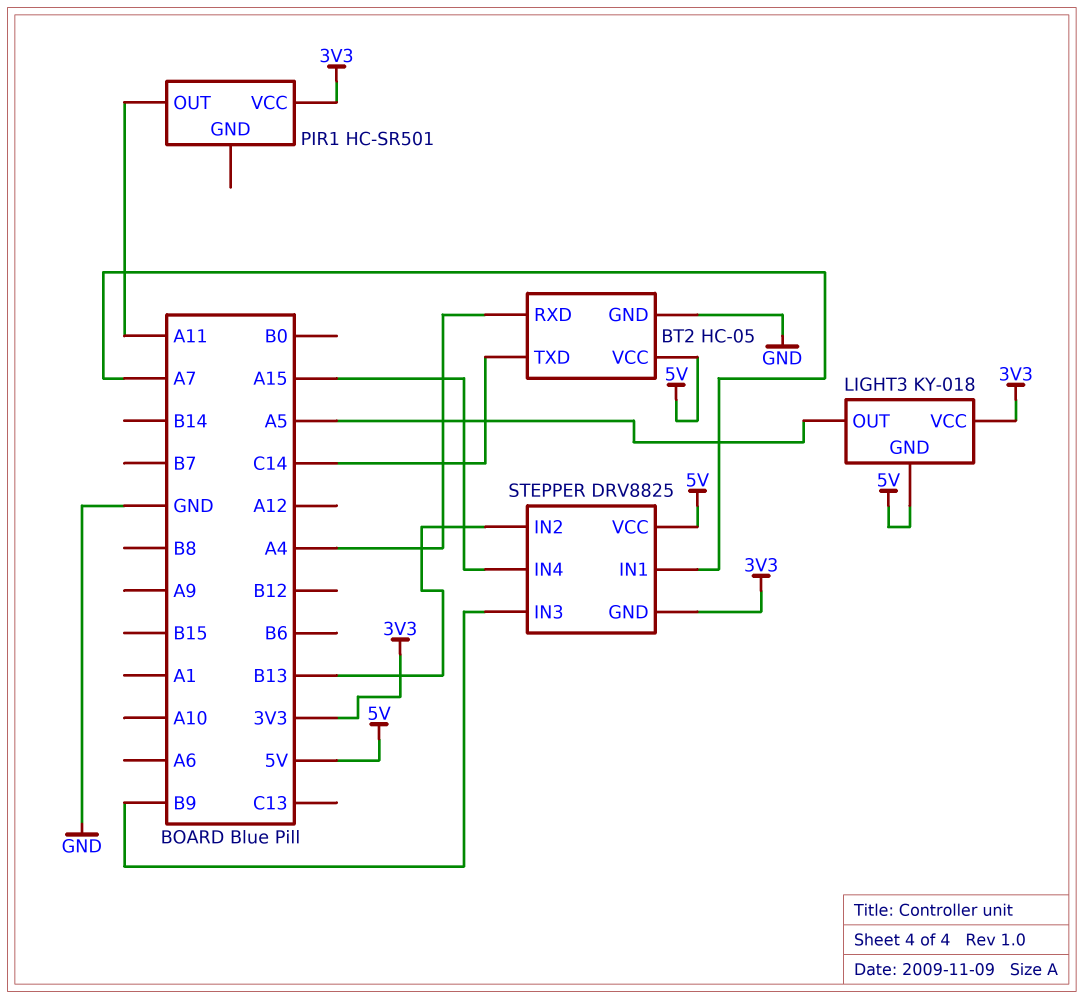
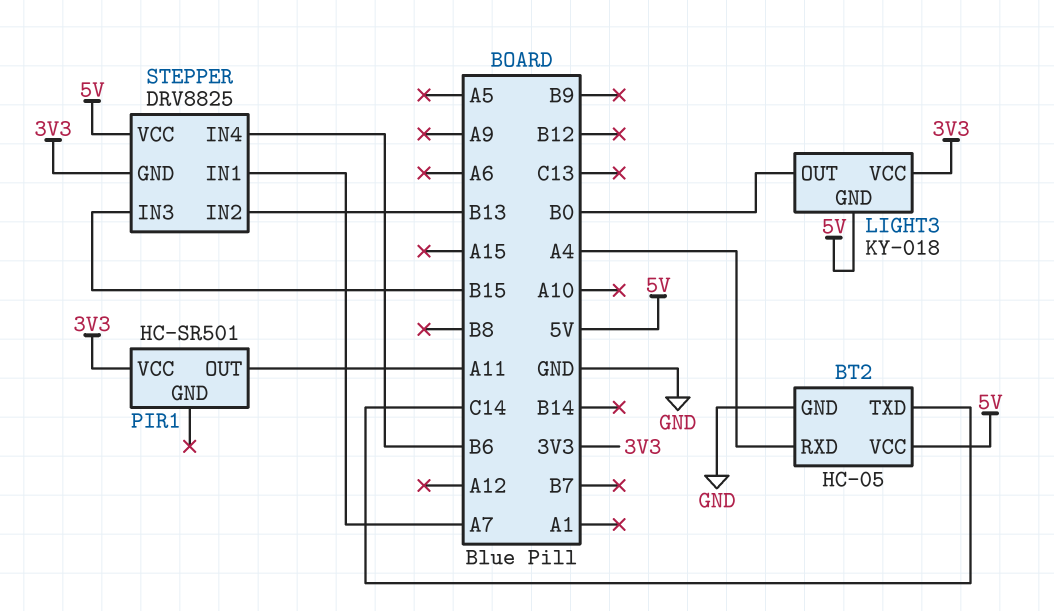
LIGHT3 pin OUT: A5 -> B0
STEPPER pin IN3: B9 -> B15
STEPPER pin IN4: A15 -> B6

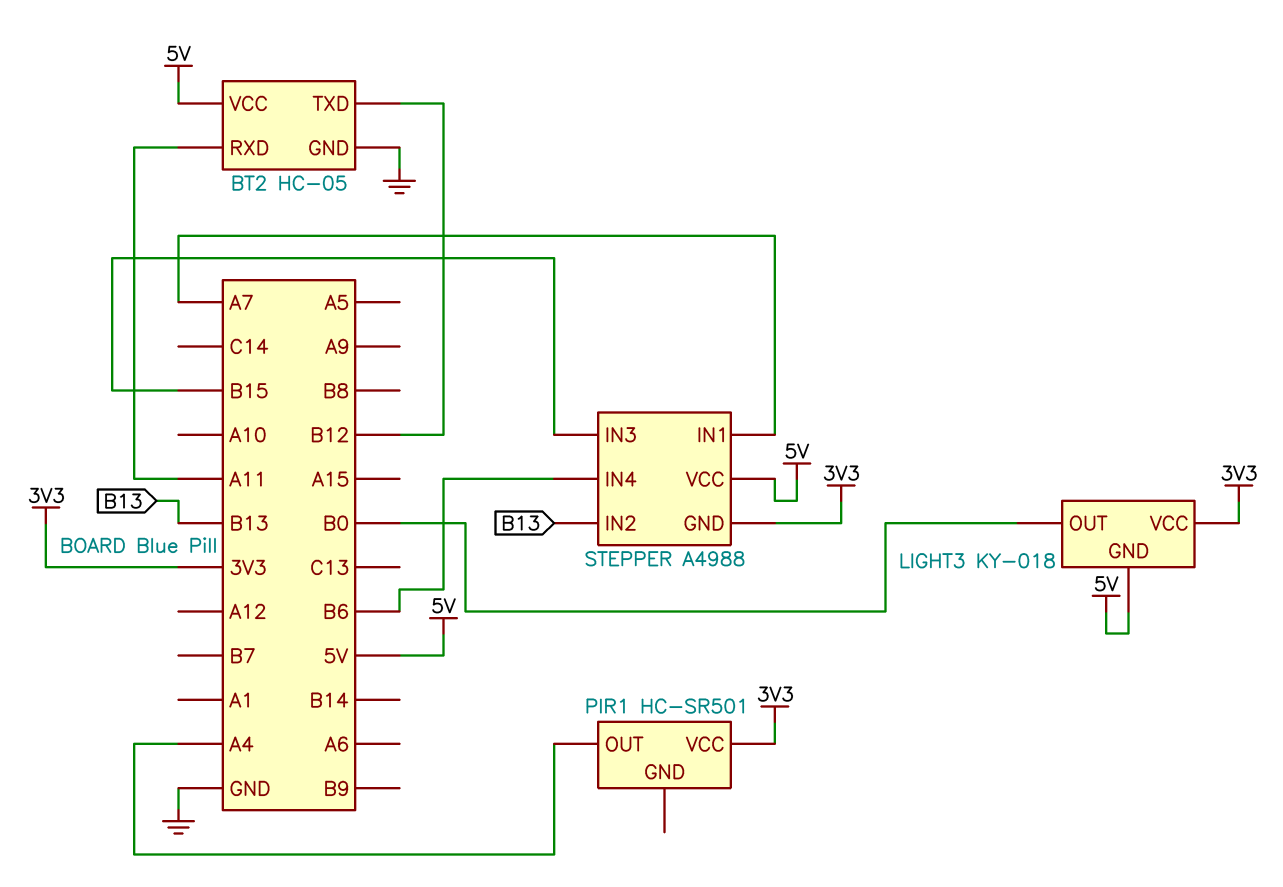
BT2 pin RXD: A4 -> A11
BT2 pin TXD: C14 -> B12
PIR1 pin OUT: A11 -> A4
STEPPER: DRV8825 -> A4988

